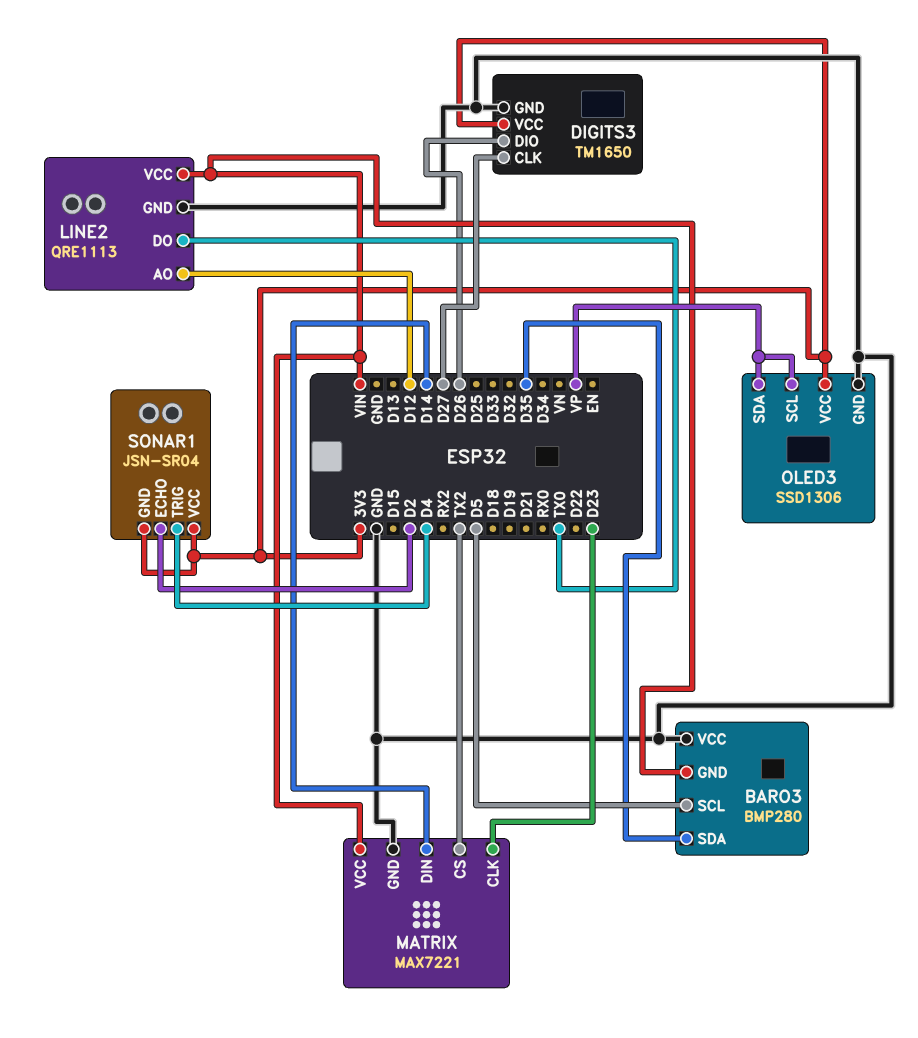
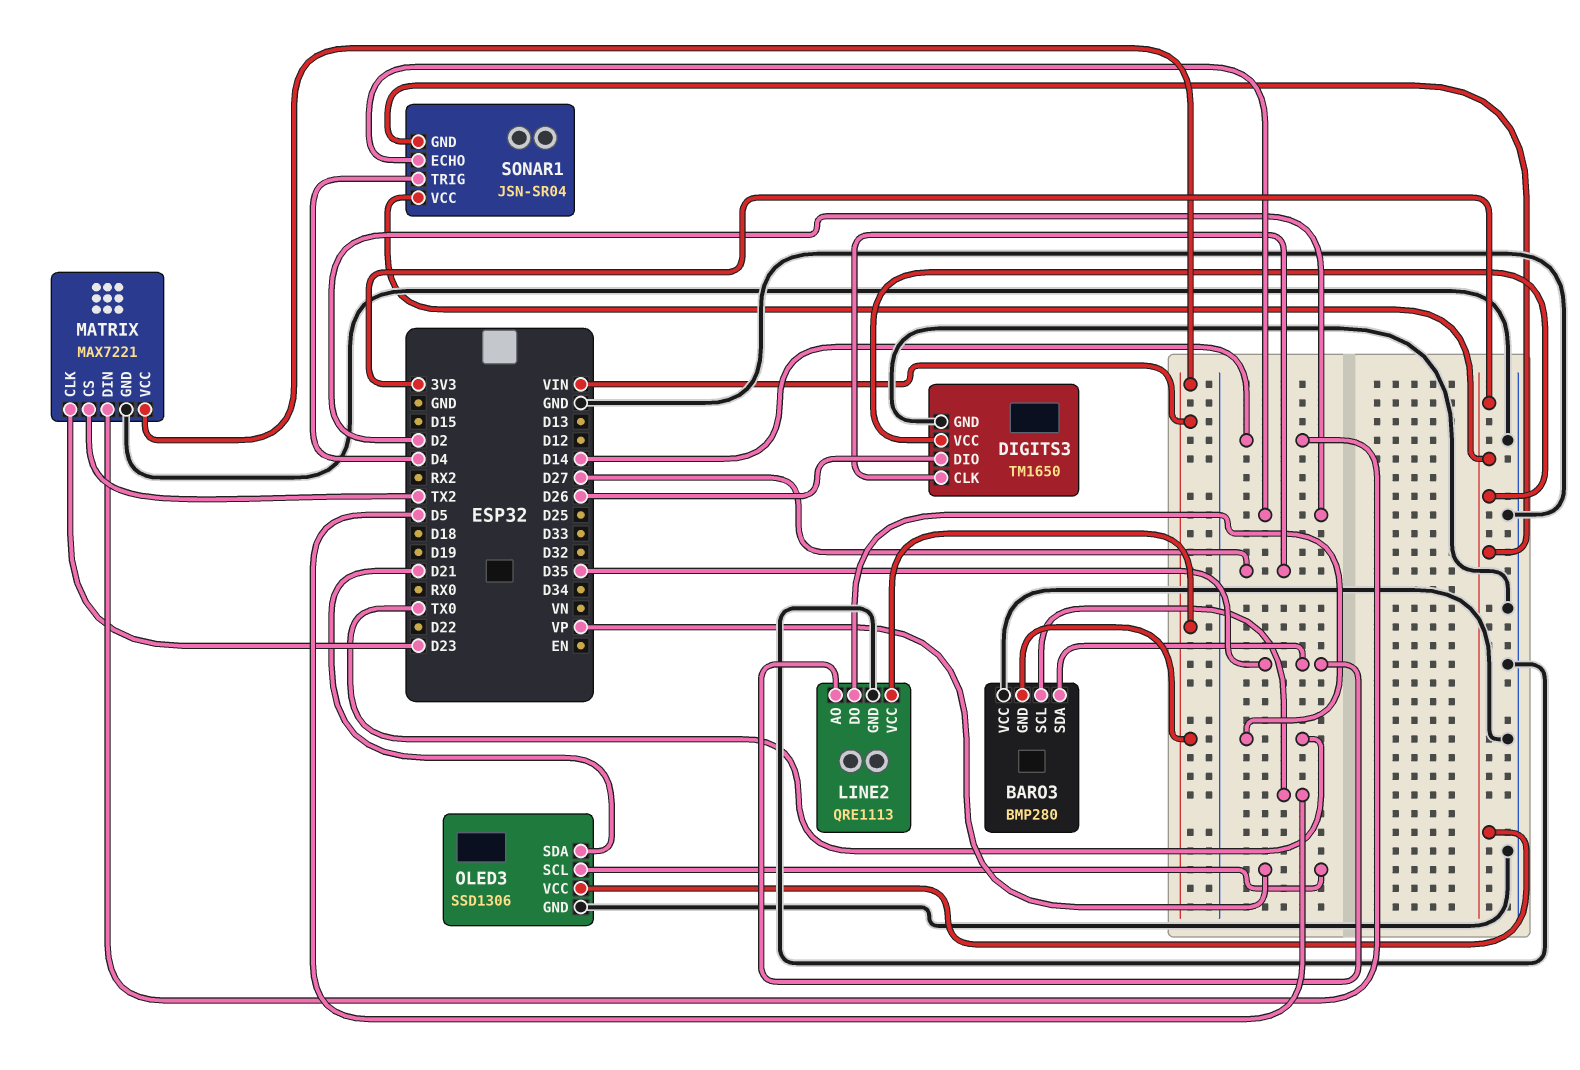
LINE2 pin AO: D12 -> D35
OLED3 pin SDA: VP -> D21

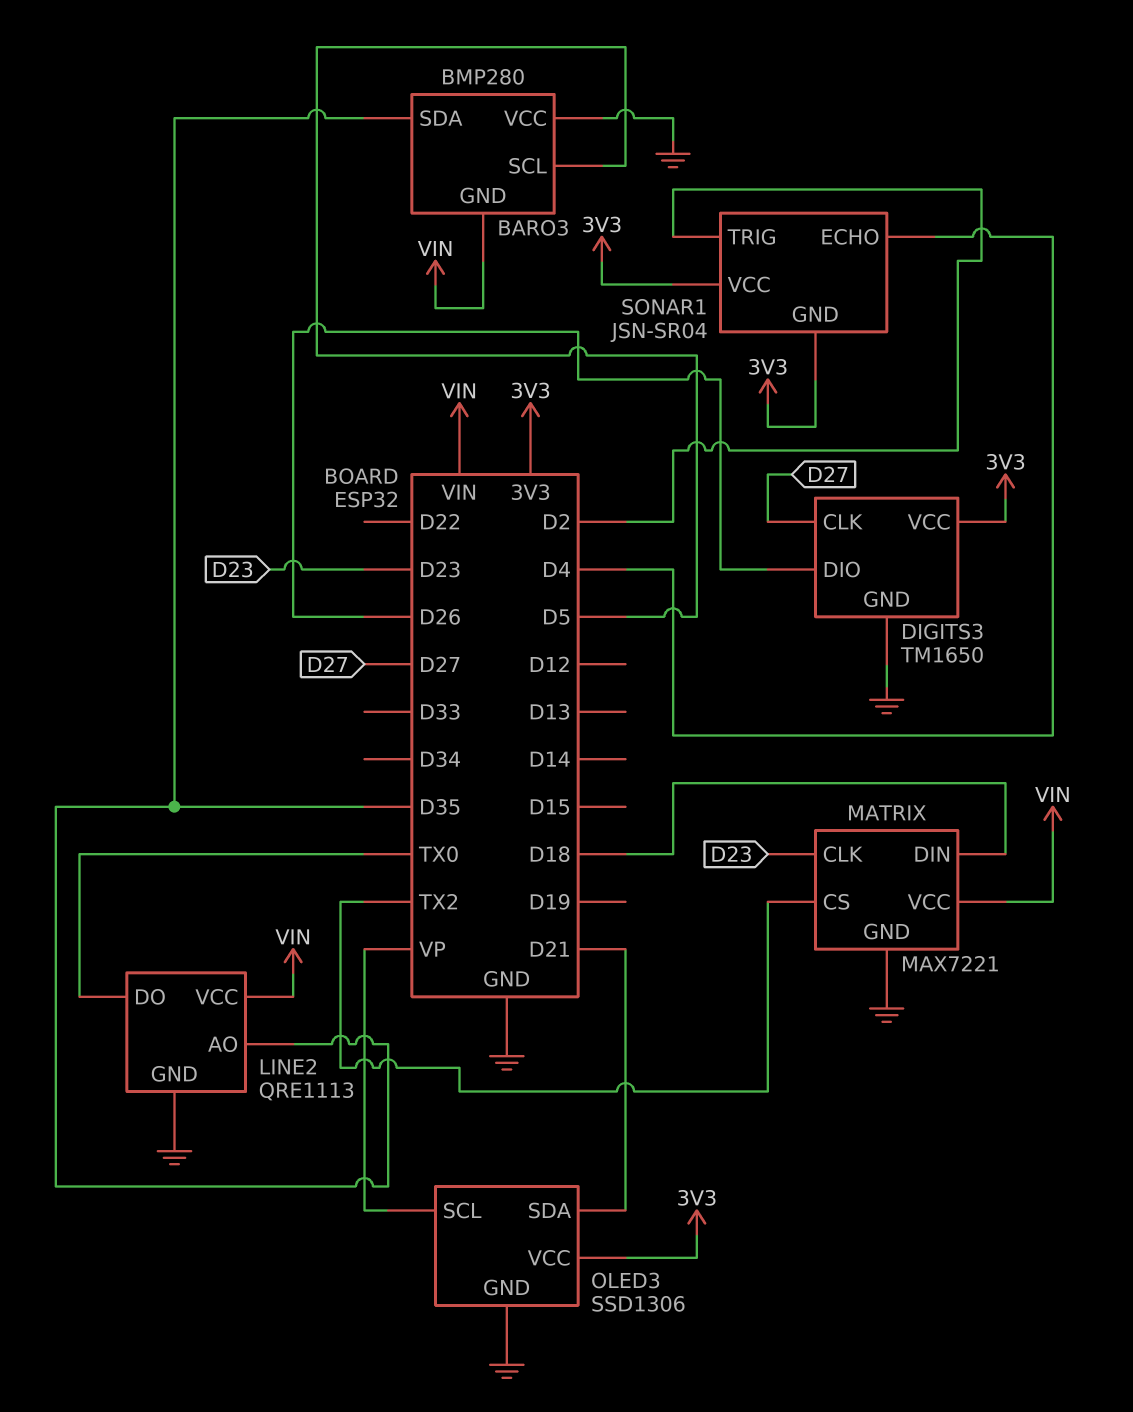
MATRIX pin DIN: D14 -> D18
SONAR1 pin ECHO: D2 -> D4
SONAR1 pin TRIG: D4 -> D2

